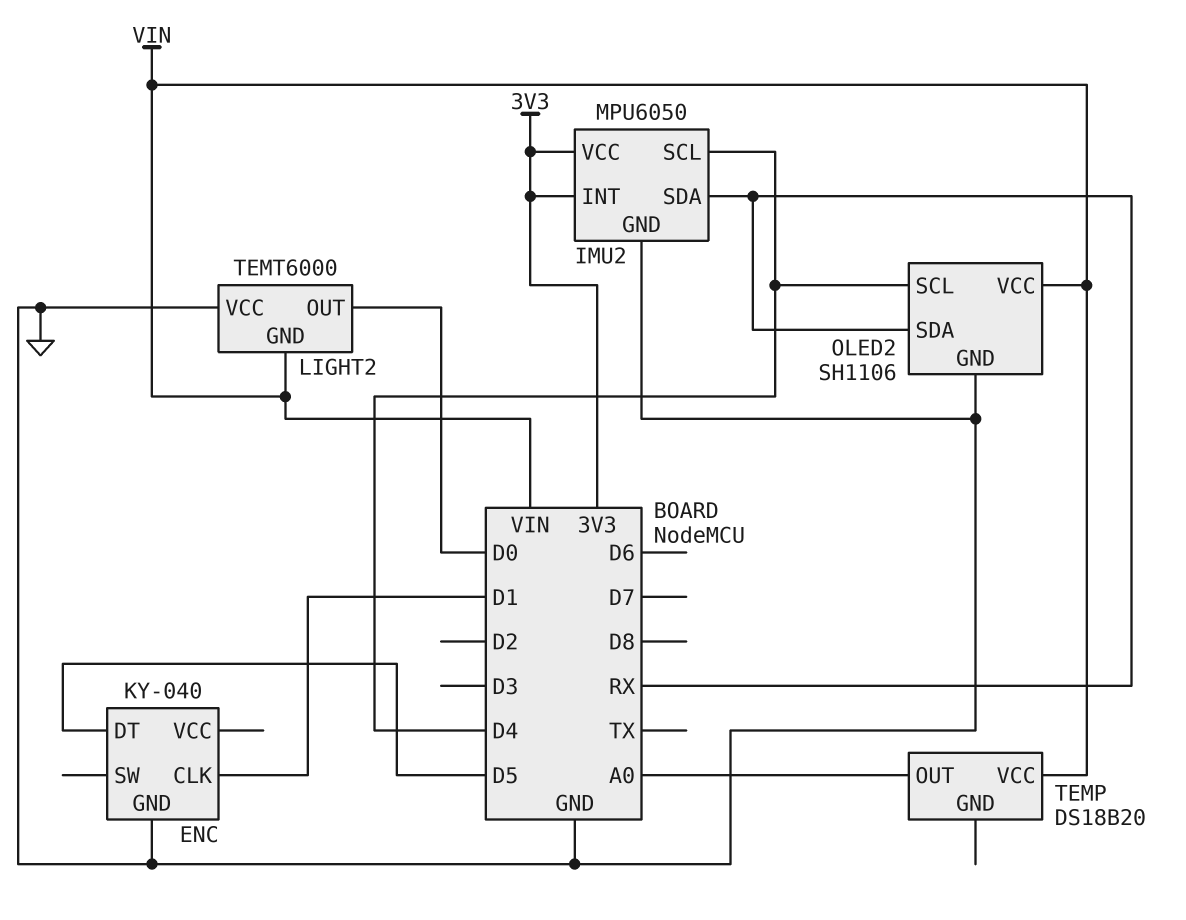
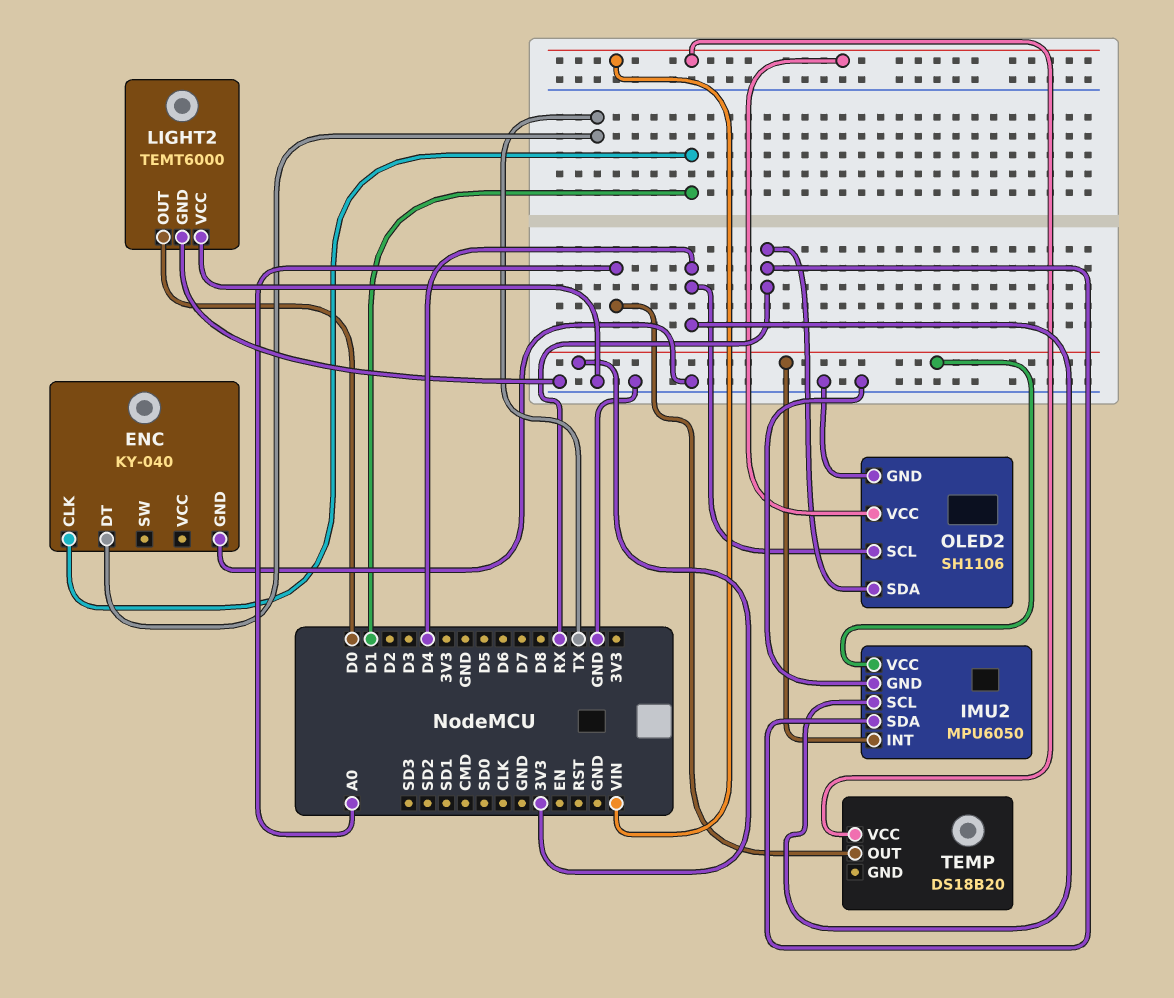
ENC pin DT: D5 -> TX
LIGHT2 pin GND: VIN -> GND

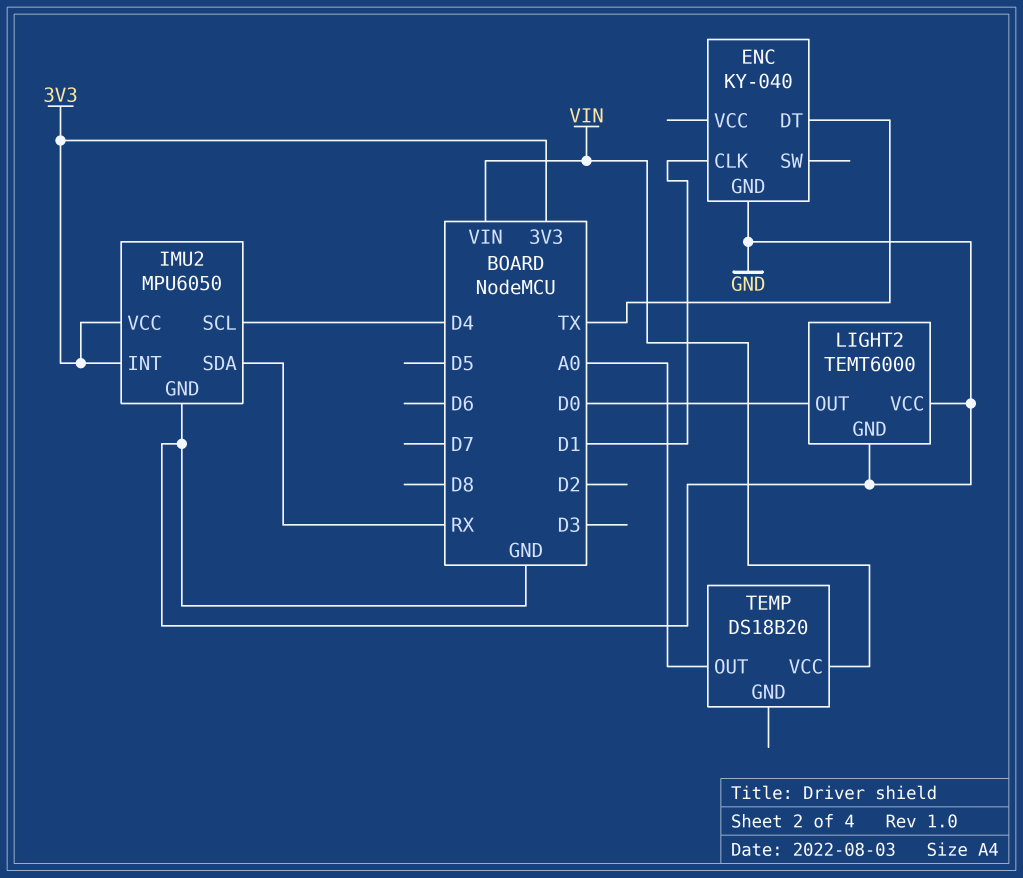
OLED2: SH1106 -> none
OLED2 pin GND: GND -> none
OLED2 pin SCL: D4 -> none
OLED2 pin SDA: RX -> none
OLED2 pin VCC: VIN -> none

